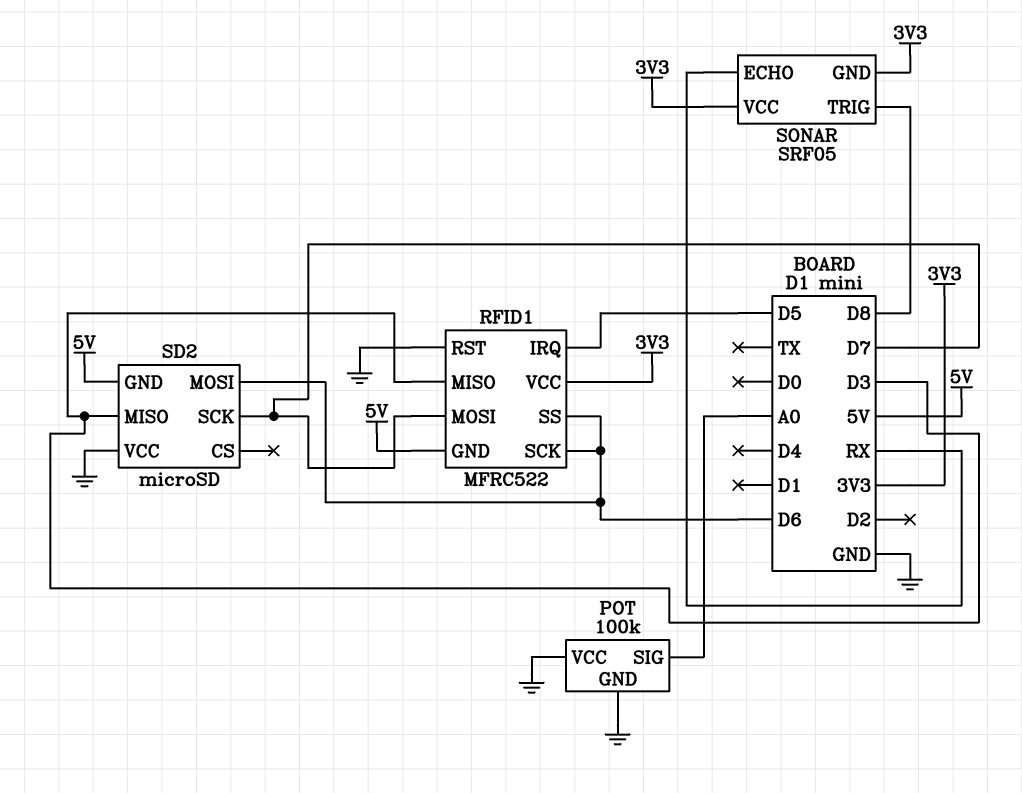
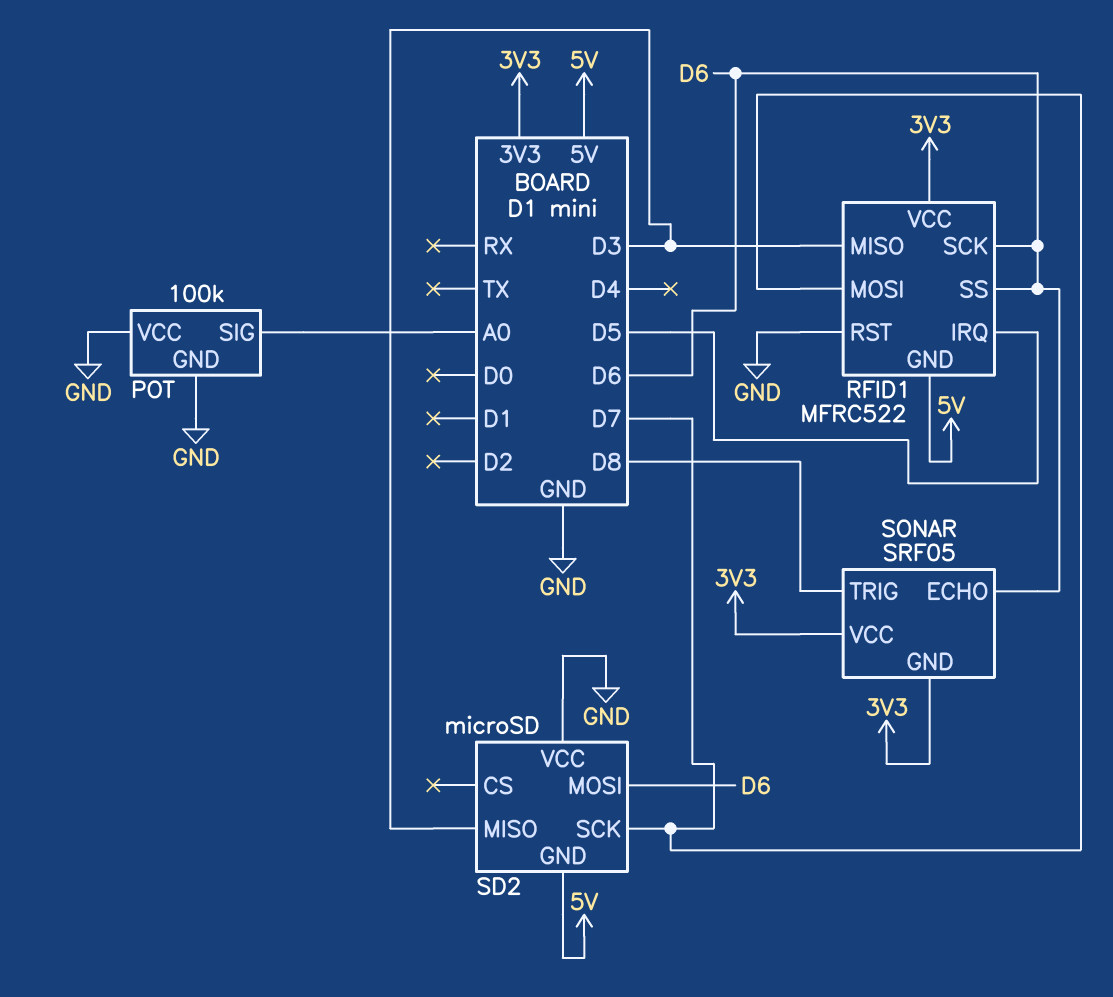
SONAR pin ECHO: RX -> D6

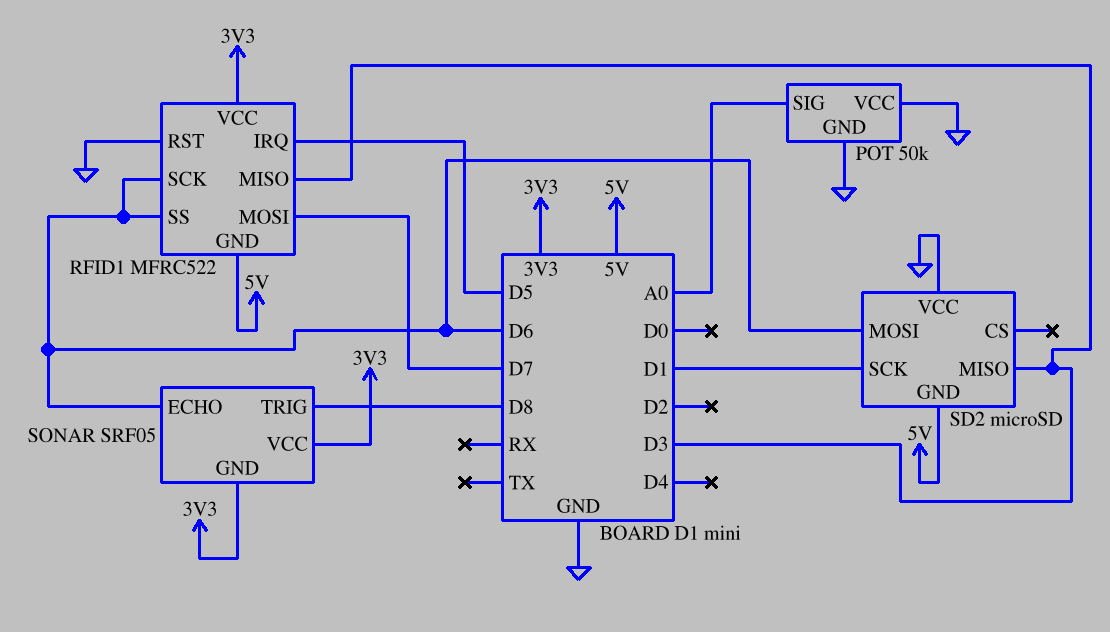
POT: 100k -> 50k
SD2 pin SCK: D7 -> D1

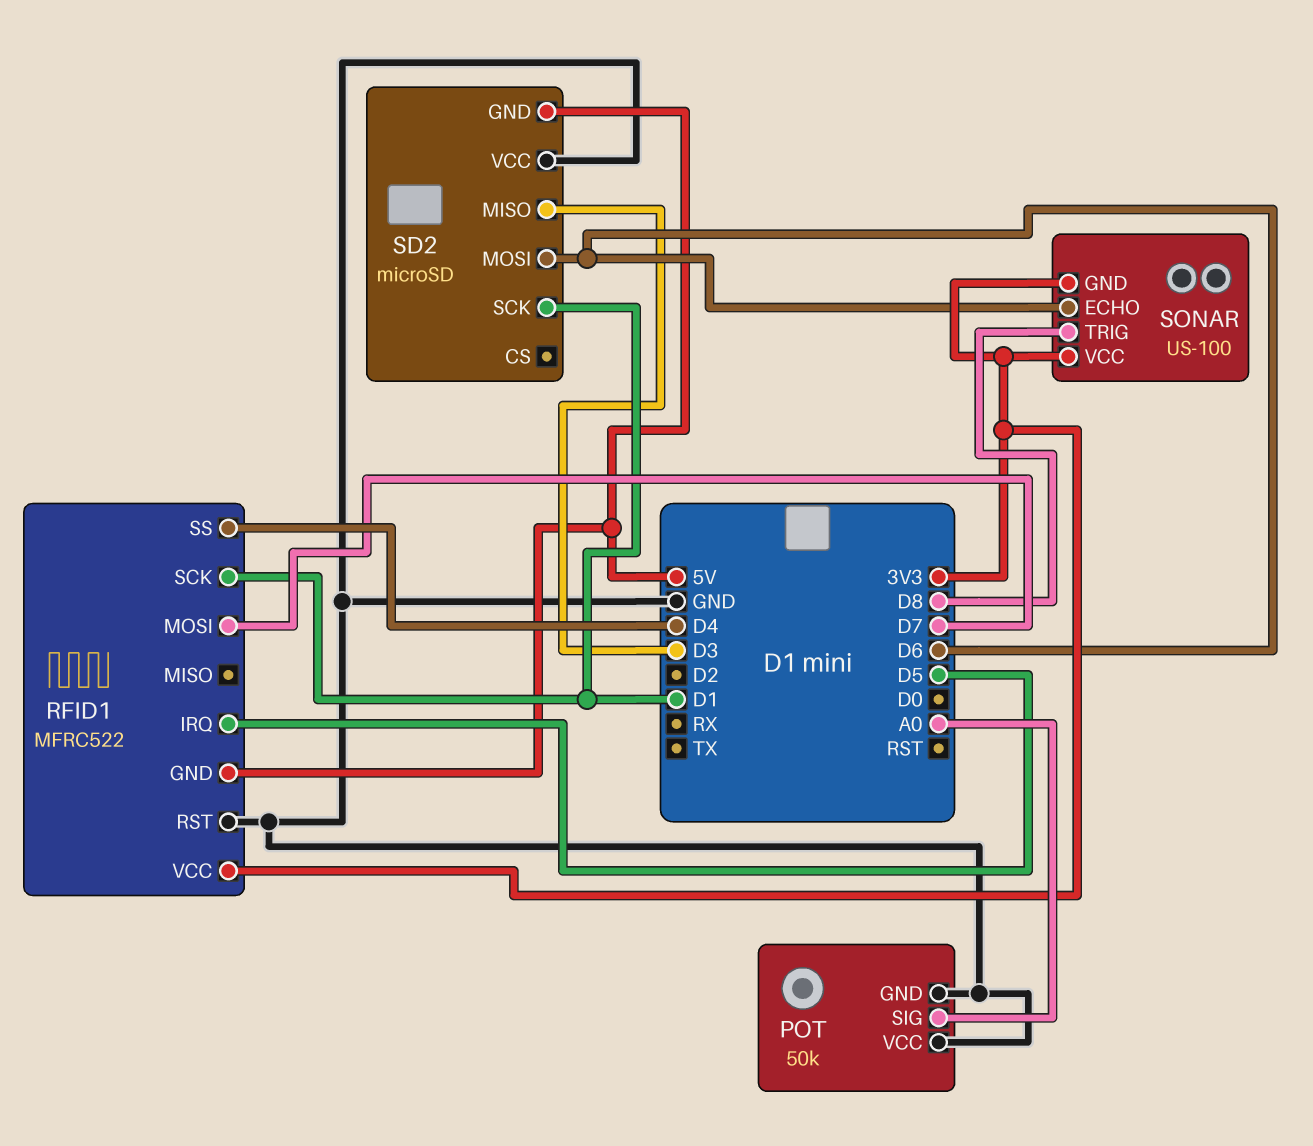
RFID1 pin MISO: D3 -> none
RFID1 pin SCK: D6 -> D1
RFID1 pin SS: D6 -> D4
SONAR: SRF05 -> US-100

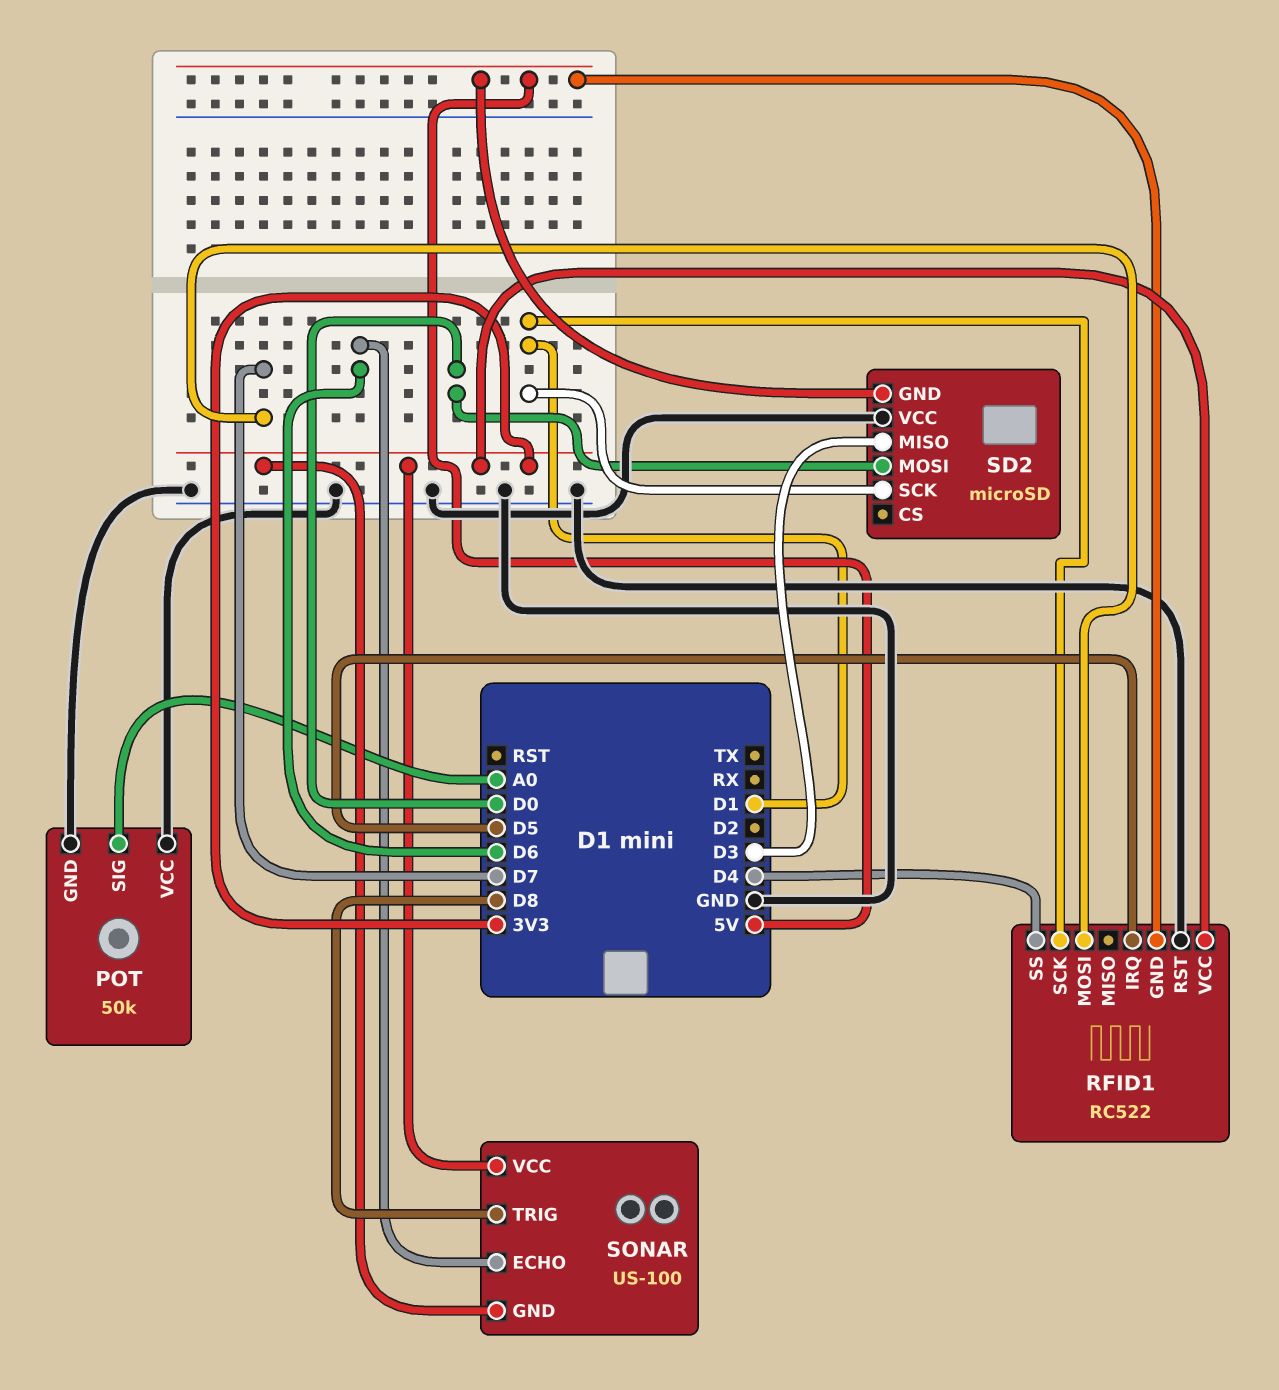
RFID1: MFRC522 -> RC522
SD2 pin MOSI: D6 -> D0

